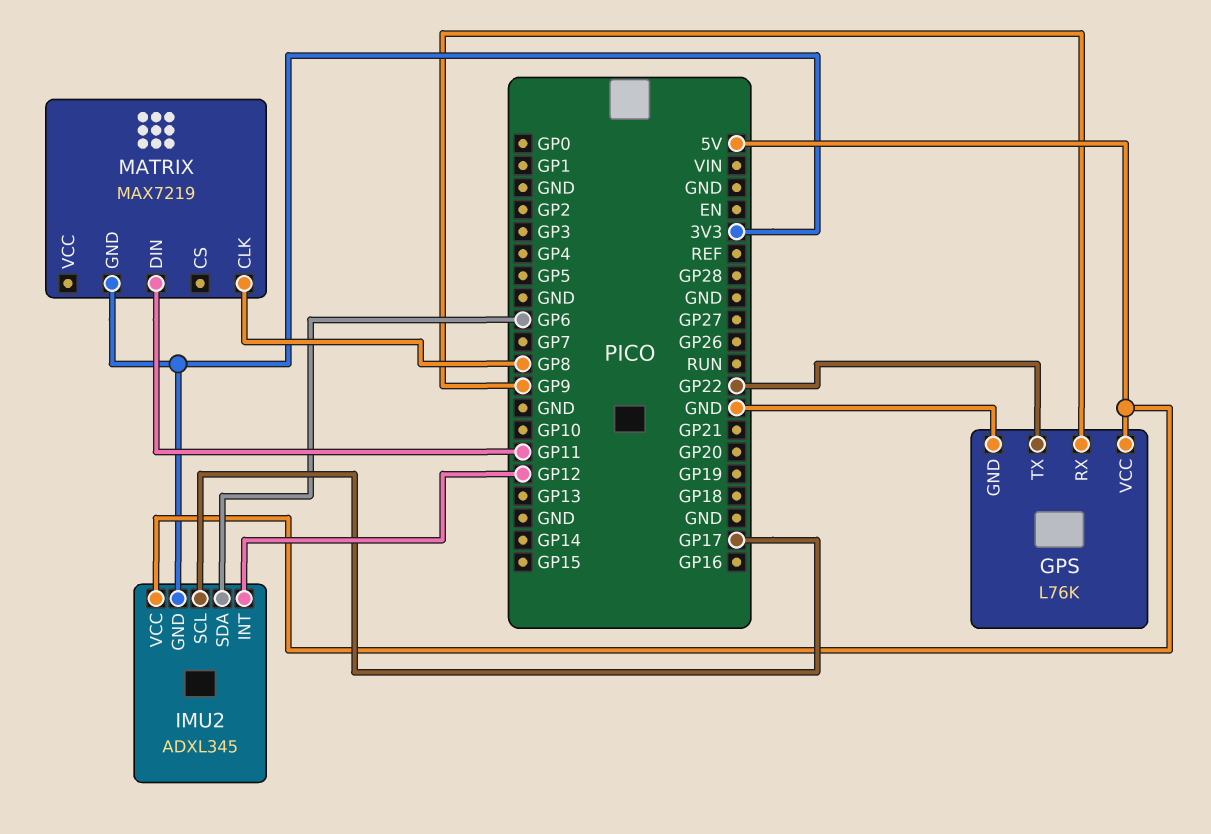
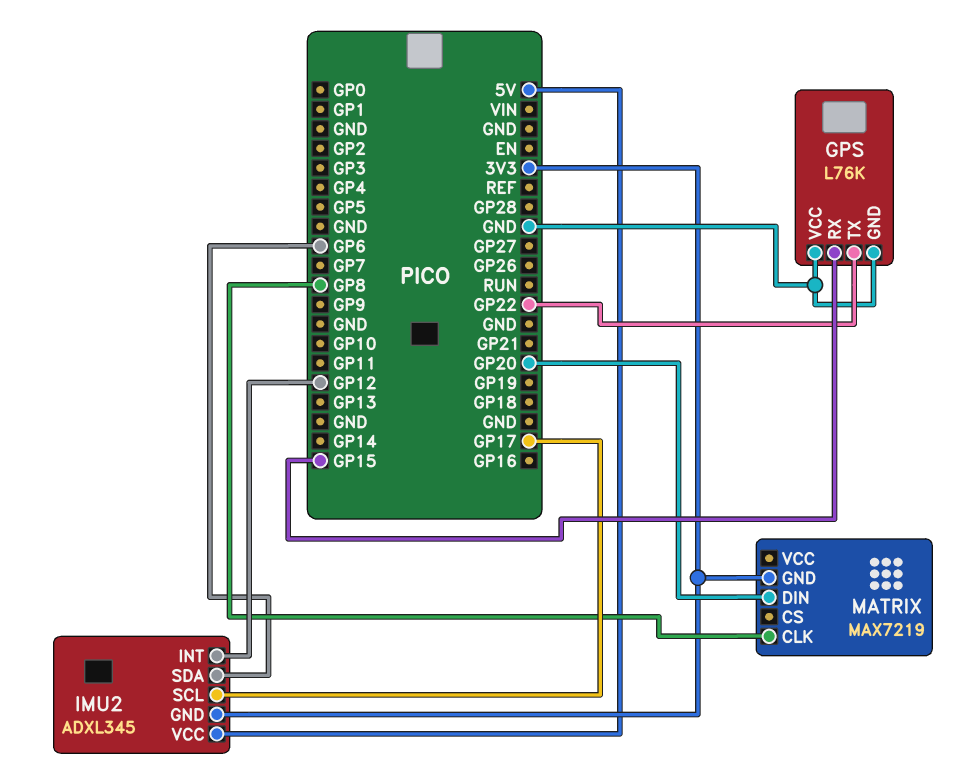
GPS pin RX: GP9 -> GP15
GPS pin VCC: 5V -> GND
MATRIX pin DIN: GP11 -> GP20

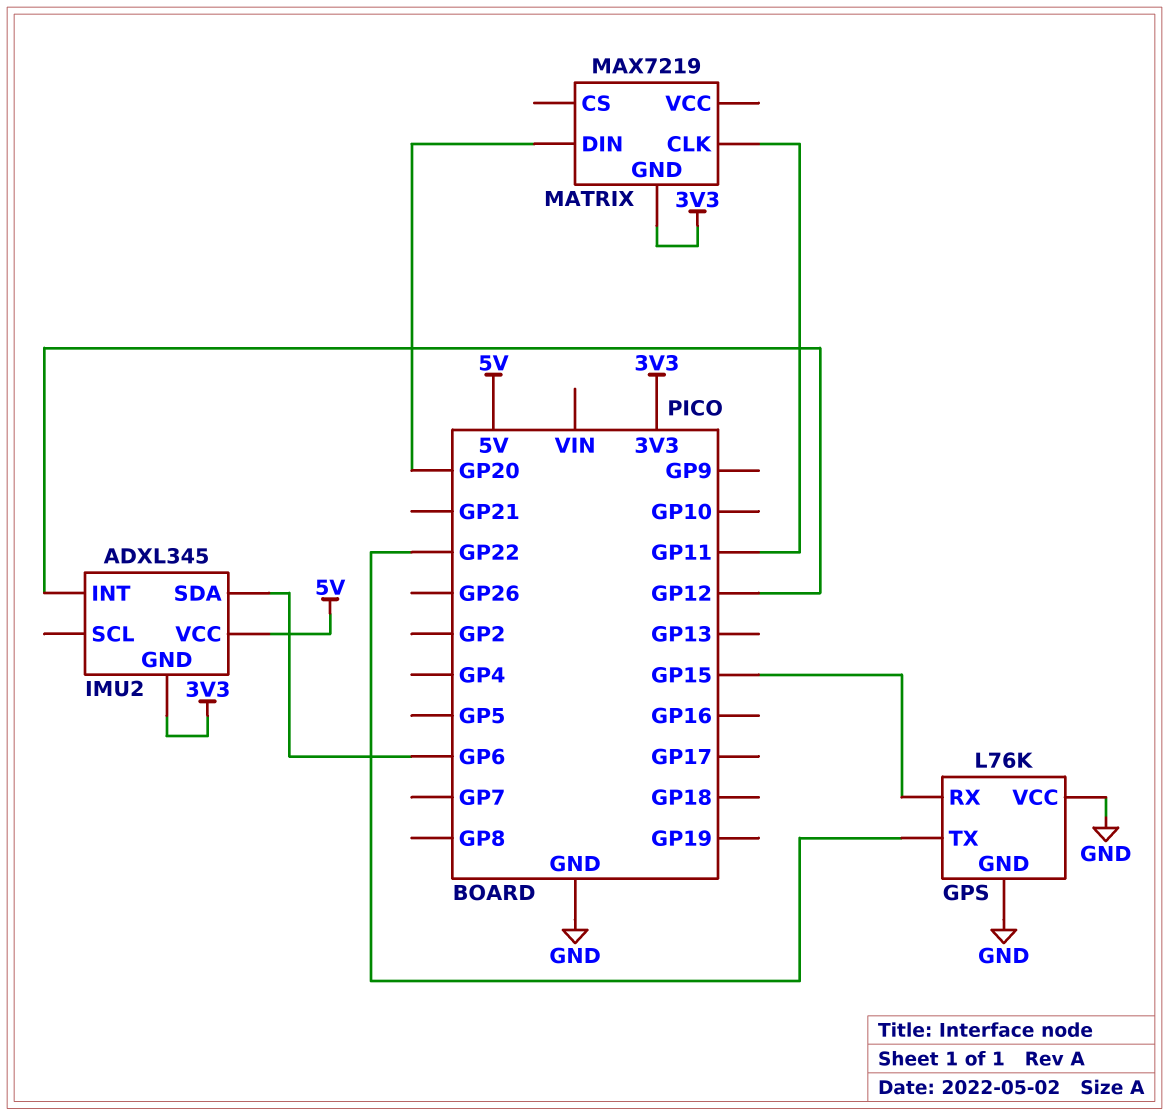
IMU2 pin SCL: GP17 -> none
MATRIX pin CLK: GP8 -> GP11

